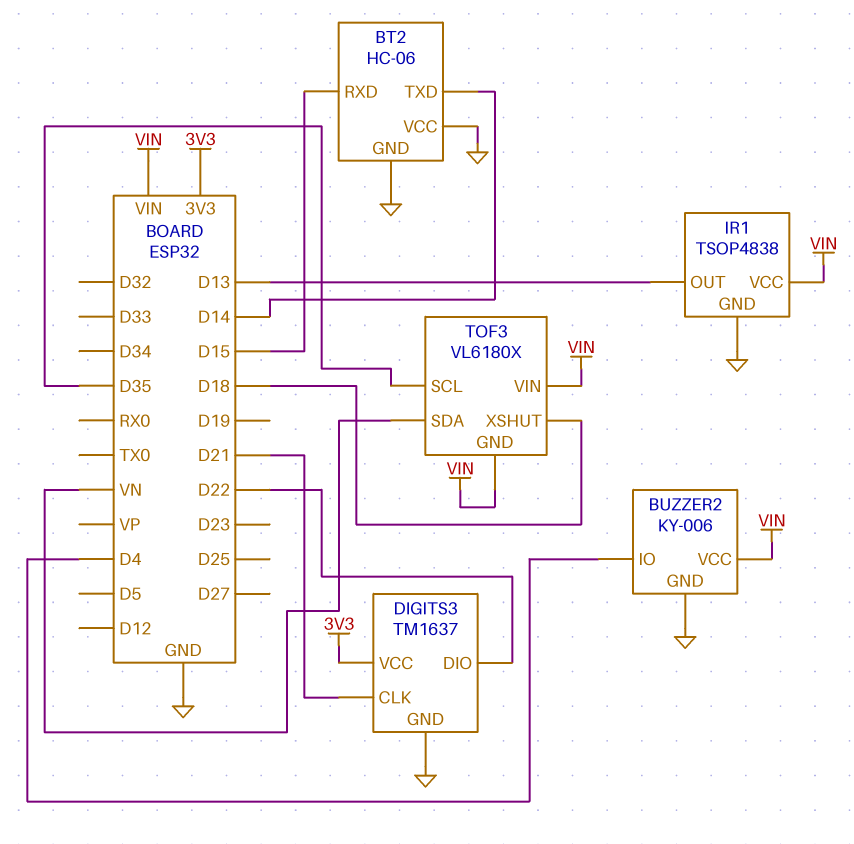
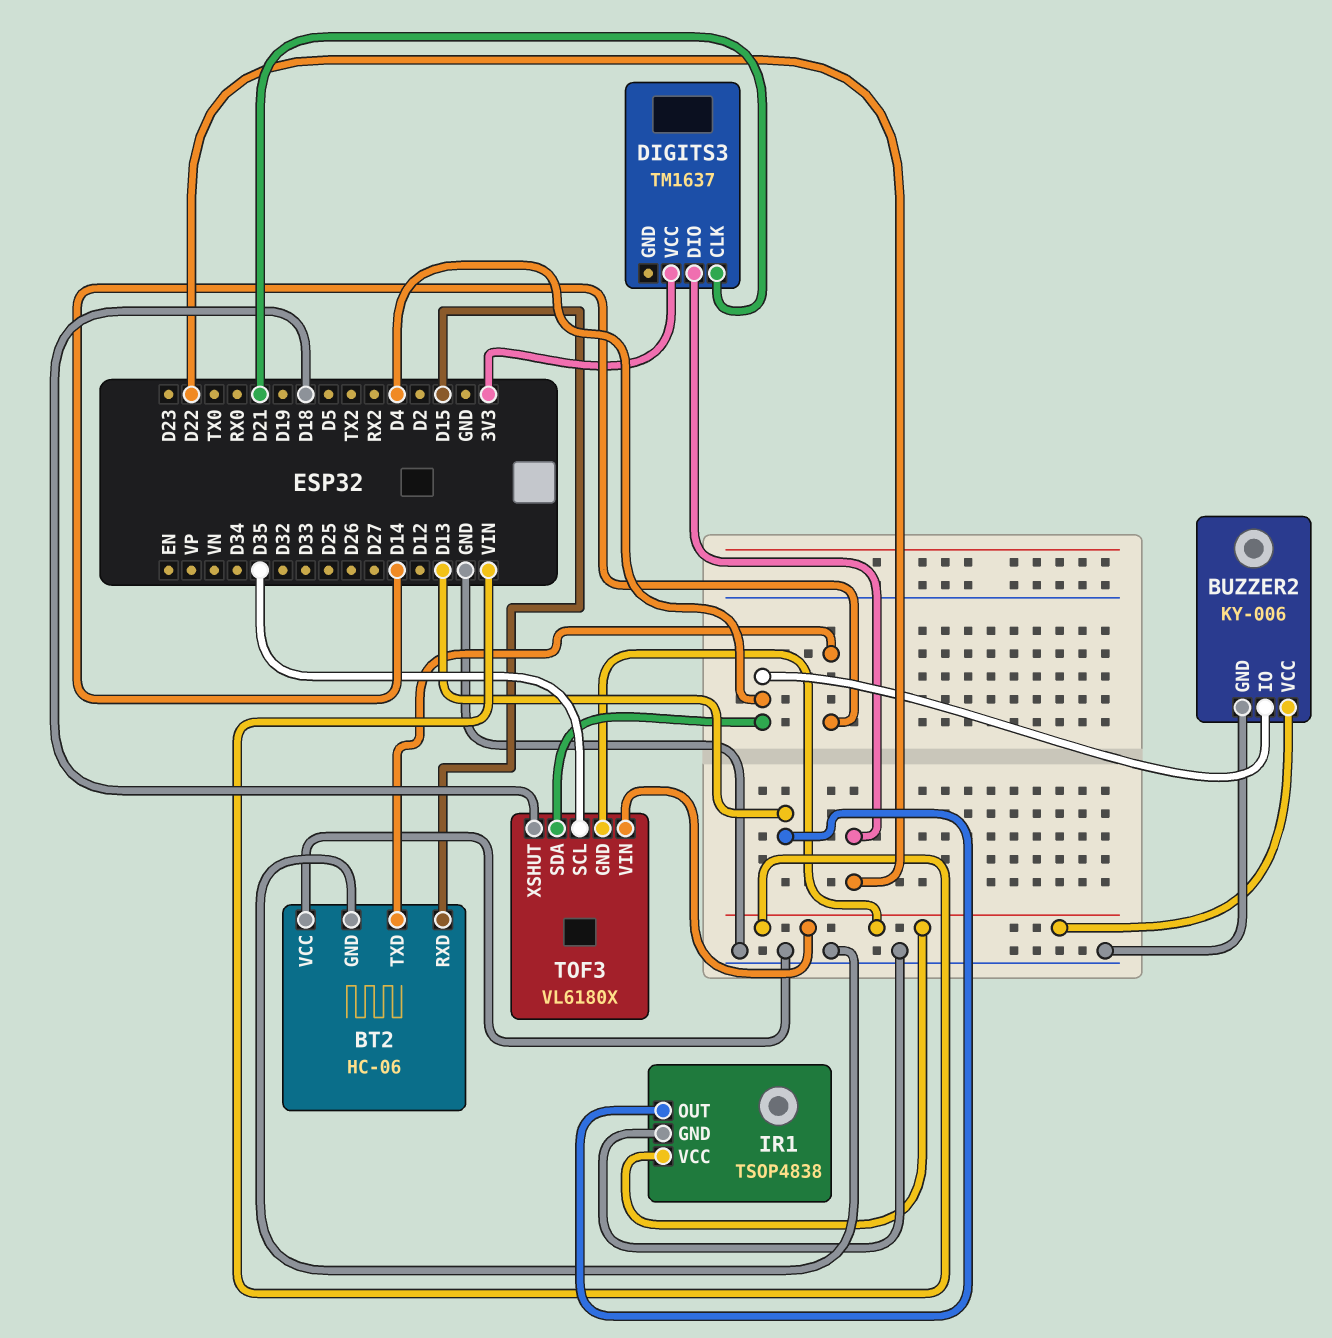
DIGITS3 pin GND: GND -> none
TOF3 pin SDA: VN -> D4

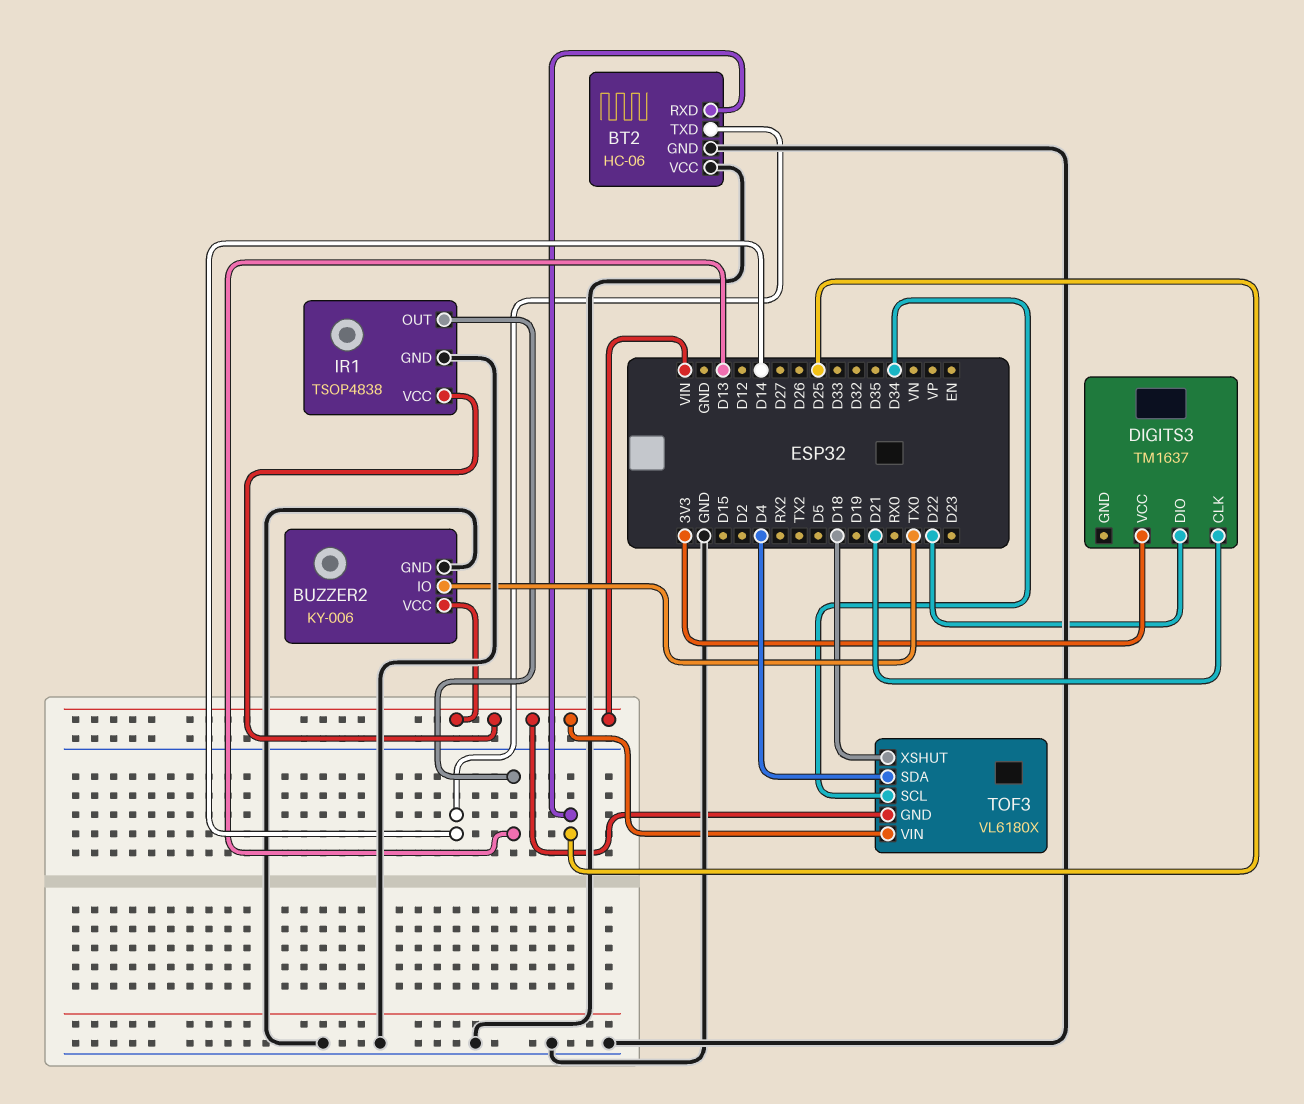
BT2 pin RXD: D15 -> D25
BUZZER2 pin IO: D4 -> TX0
TOF3 pin SCL: D35 -> D34

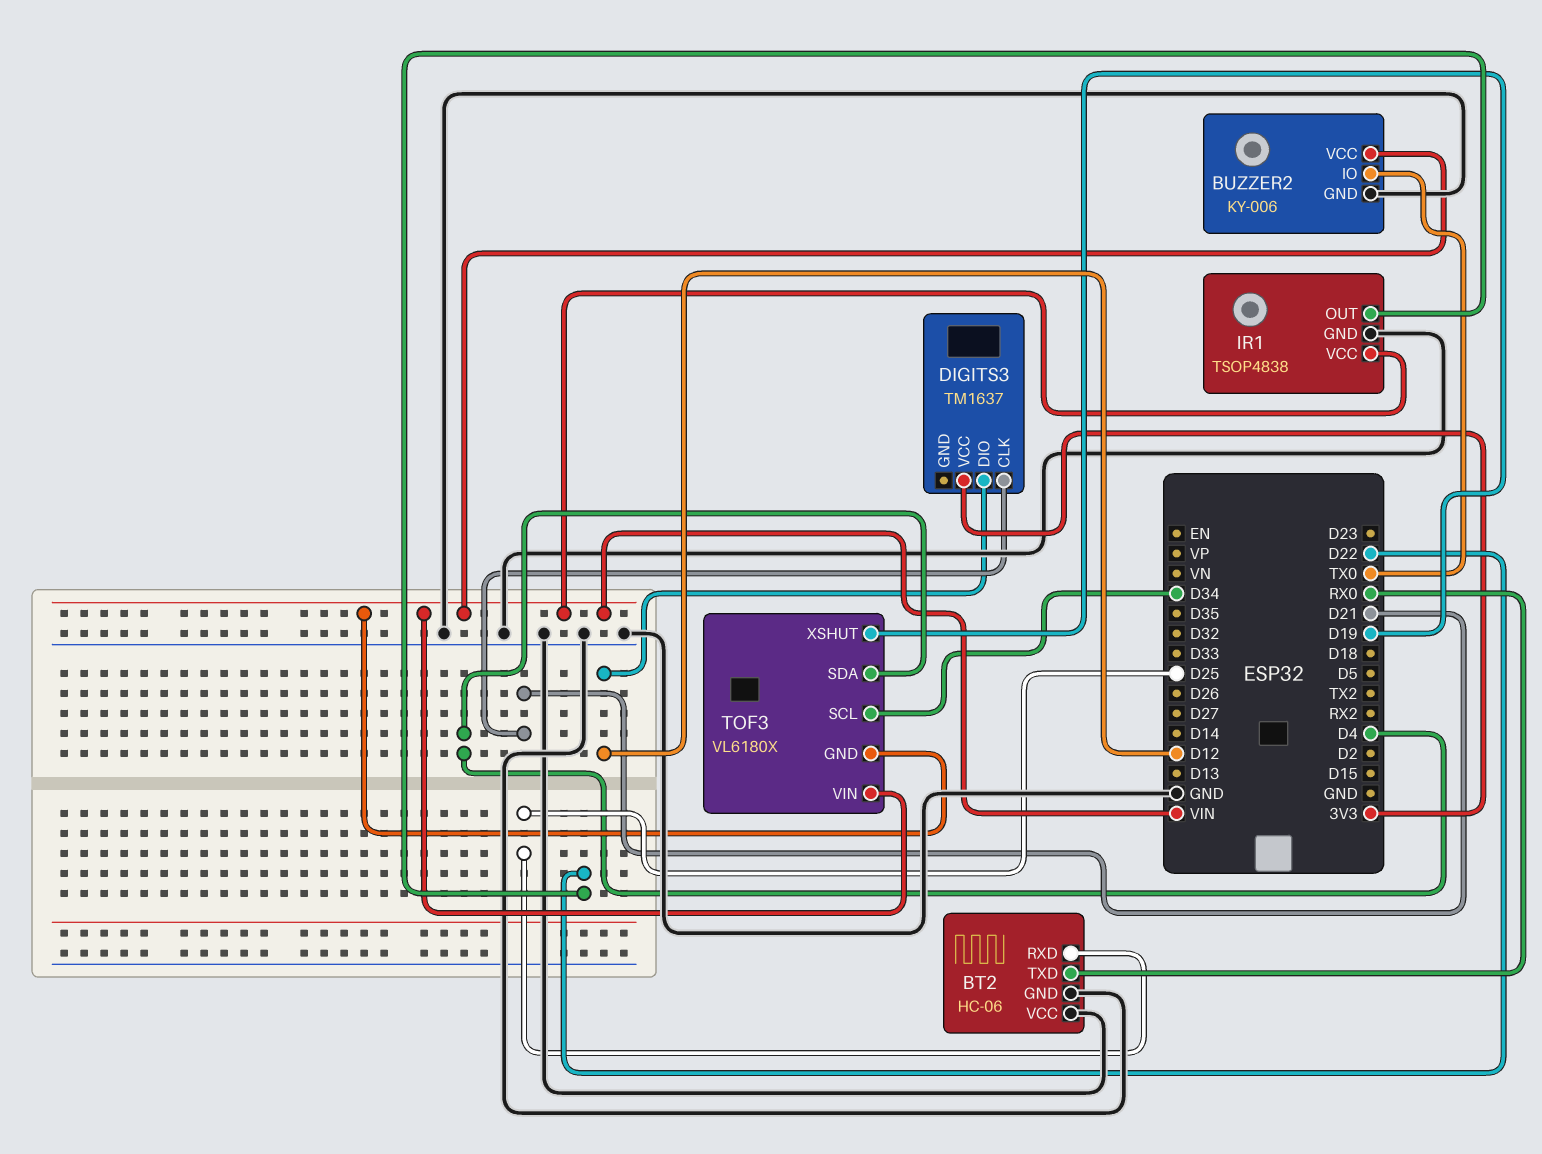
BT2 pin TXD: D14 -> RX0
DIGITS3 pin DIO: D22 -> D12
IR1 pin OUT: D13 -> D22
TOF3 pin XSHUT: D18 -> D19

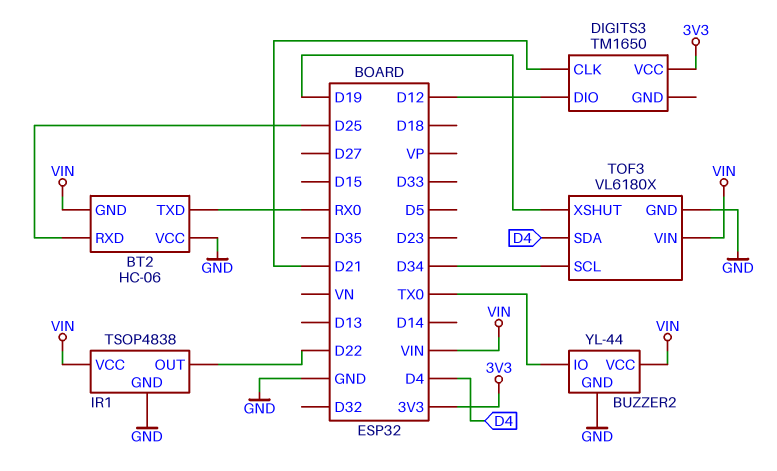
BT2 pin GND: GND -> VIN
BUZZER2: KY-006 -> YL-44
DIGITS3: TM1637 -> TM1650
TOF3 pin GND: VIN -> GND

